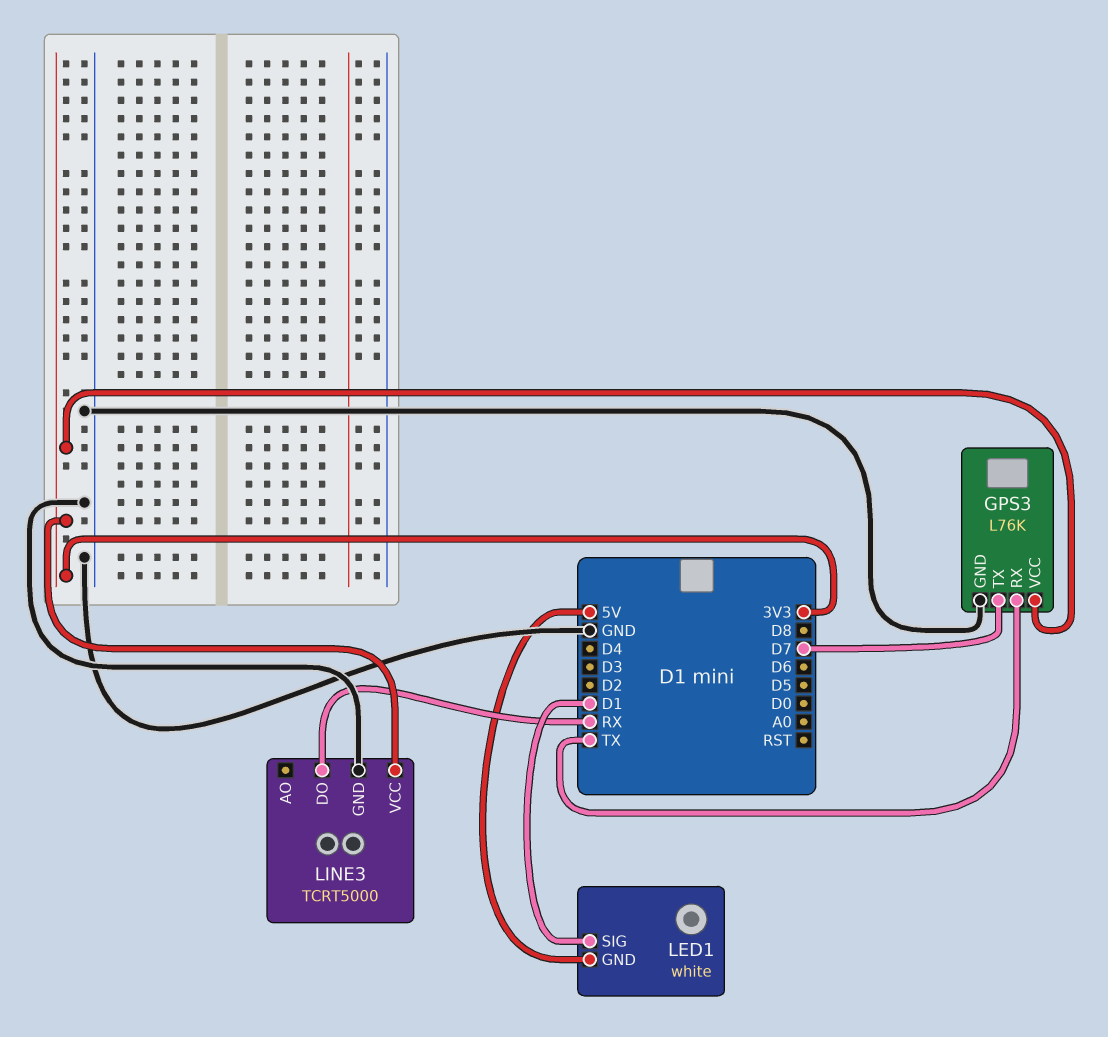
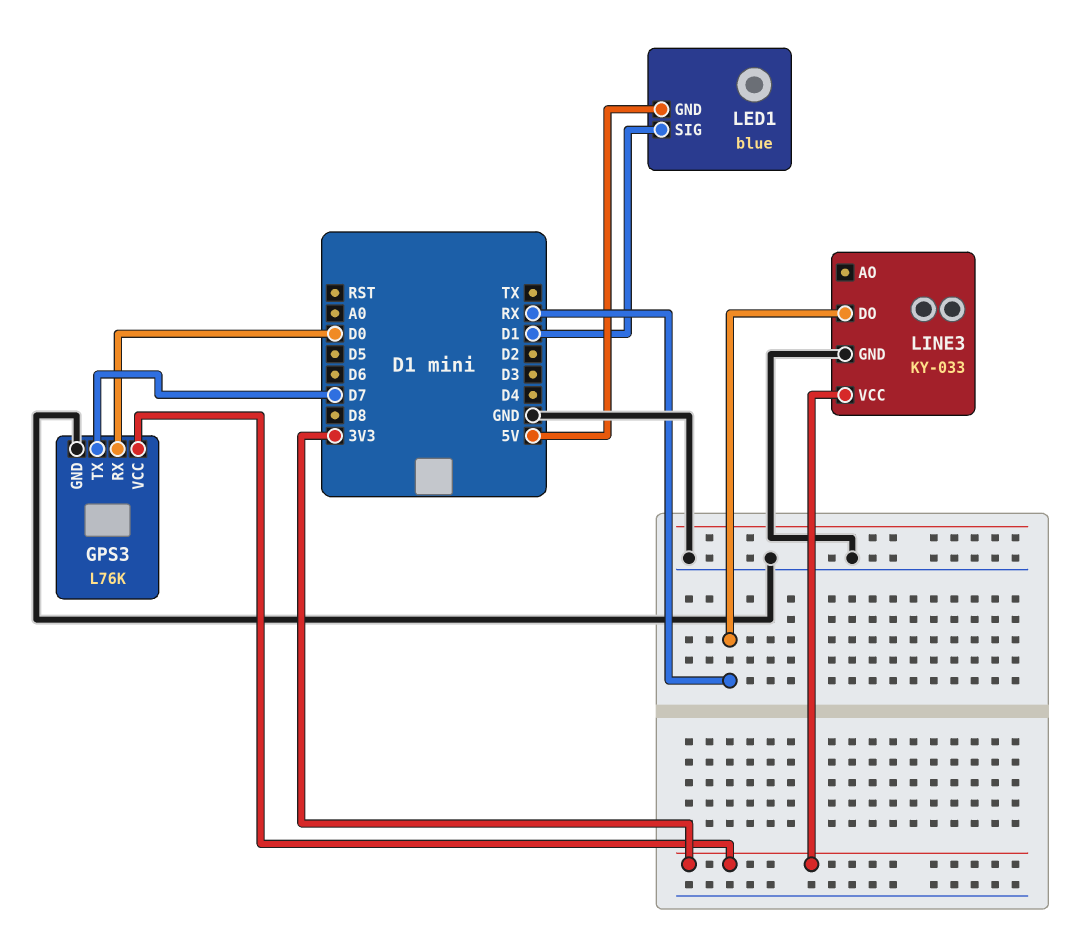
GPS3 pin RX: TX -> D0
LED1: white -> blue
LINE3: TCRT5000 -> KY-033

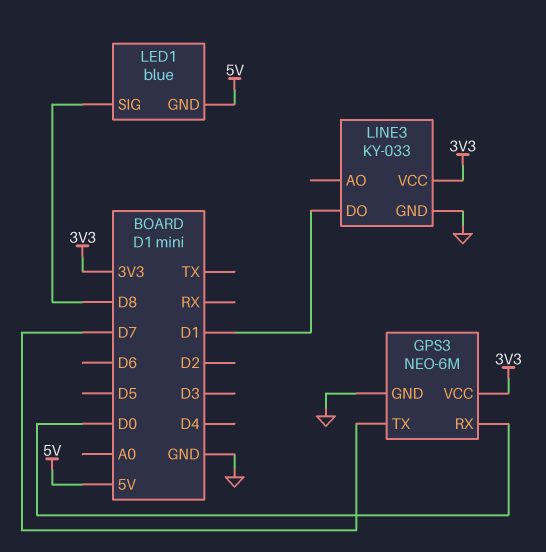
GPS3: L76K -> NEO-6M
LED1 pin SIG: D1 -> D8
LINE3 pin DO: RX -> D1

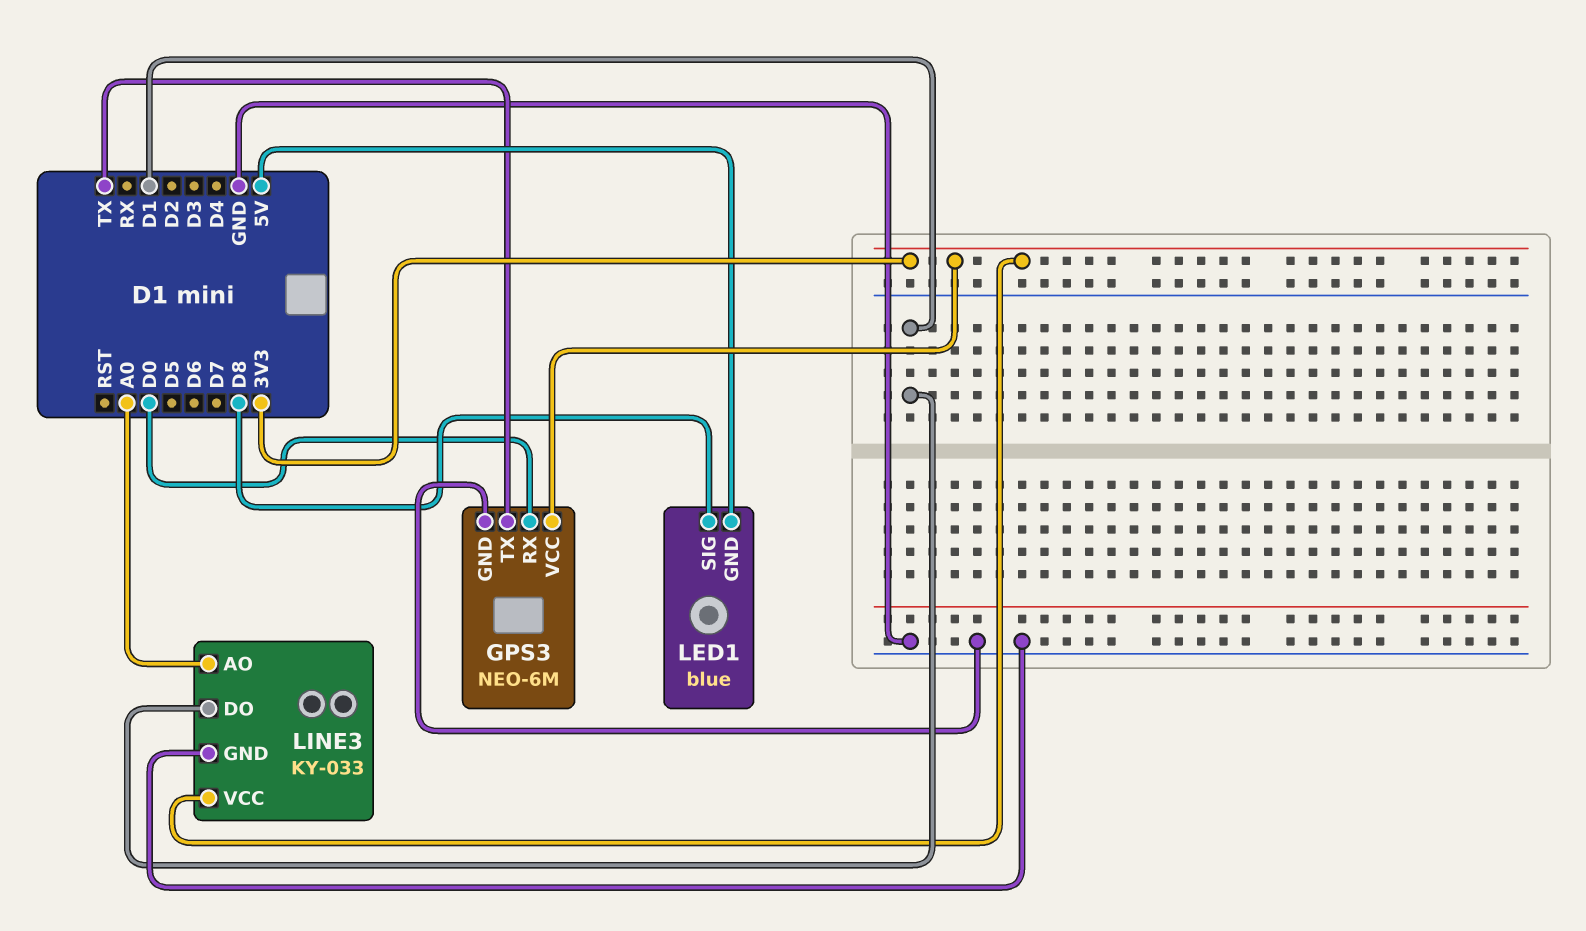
GPS3 pin TX: D7 -> TX
LINE3 pin AO: none -> A0

